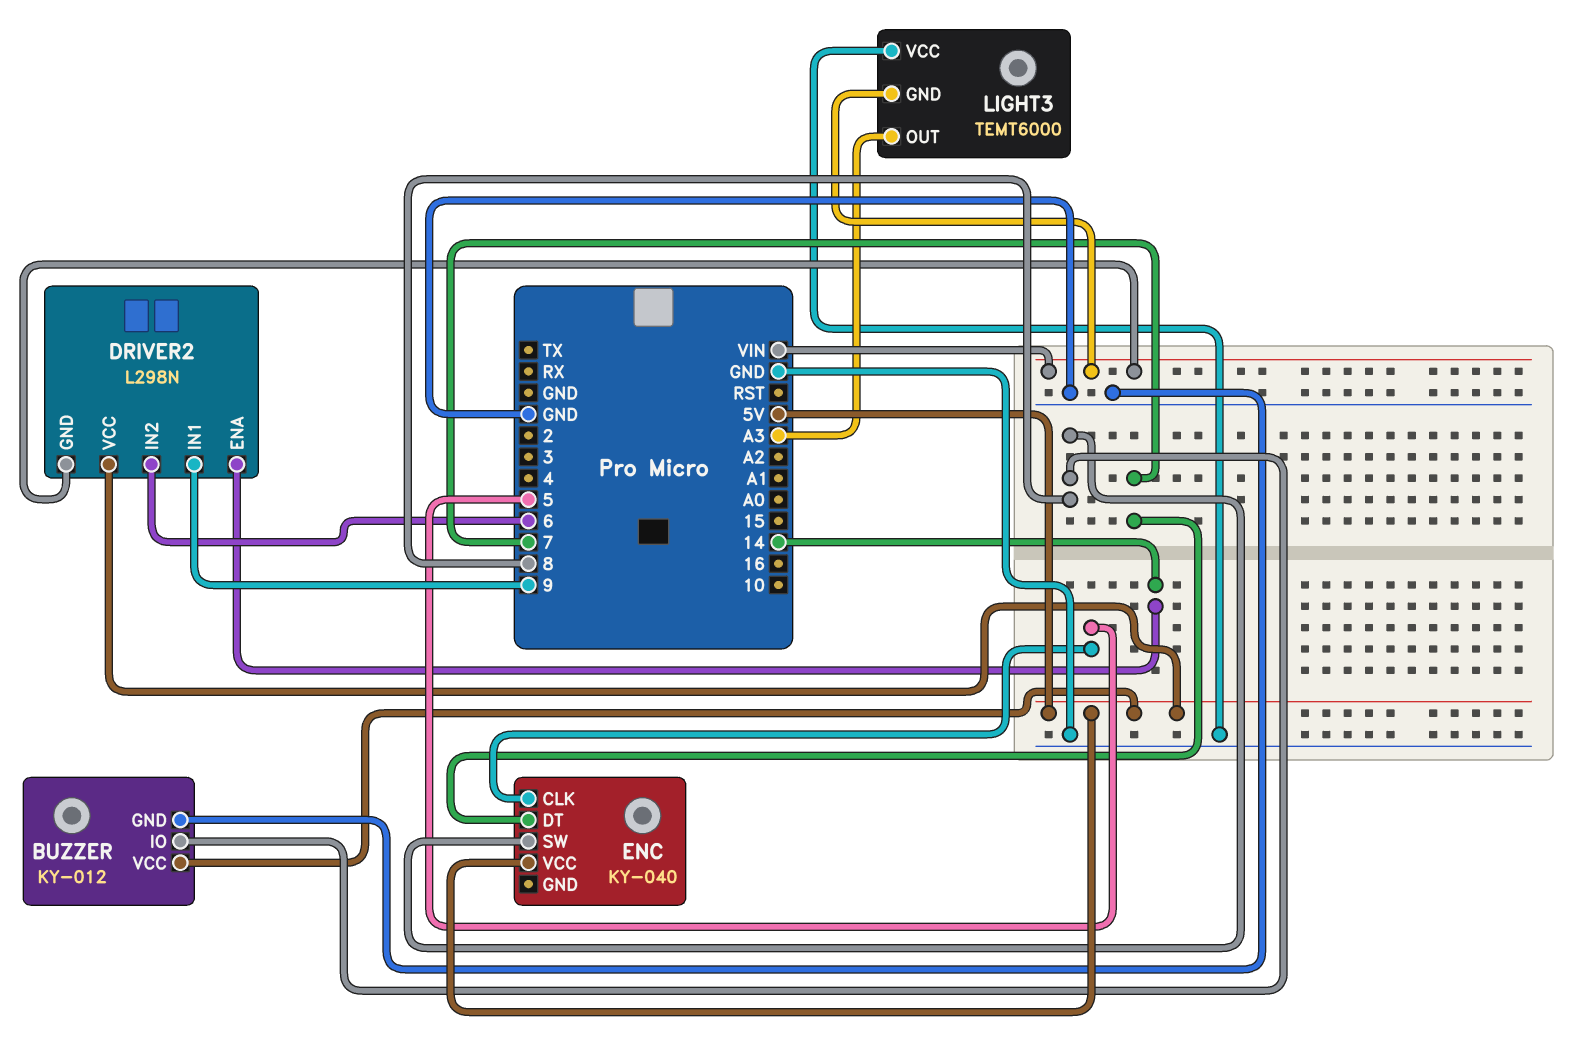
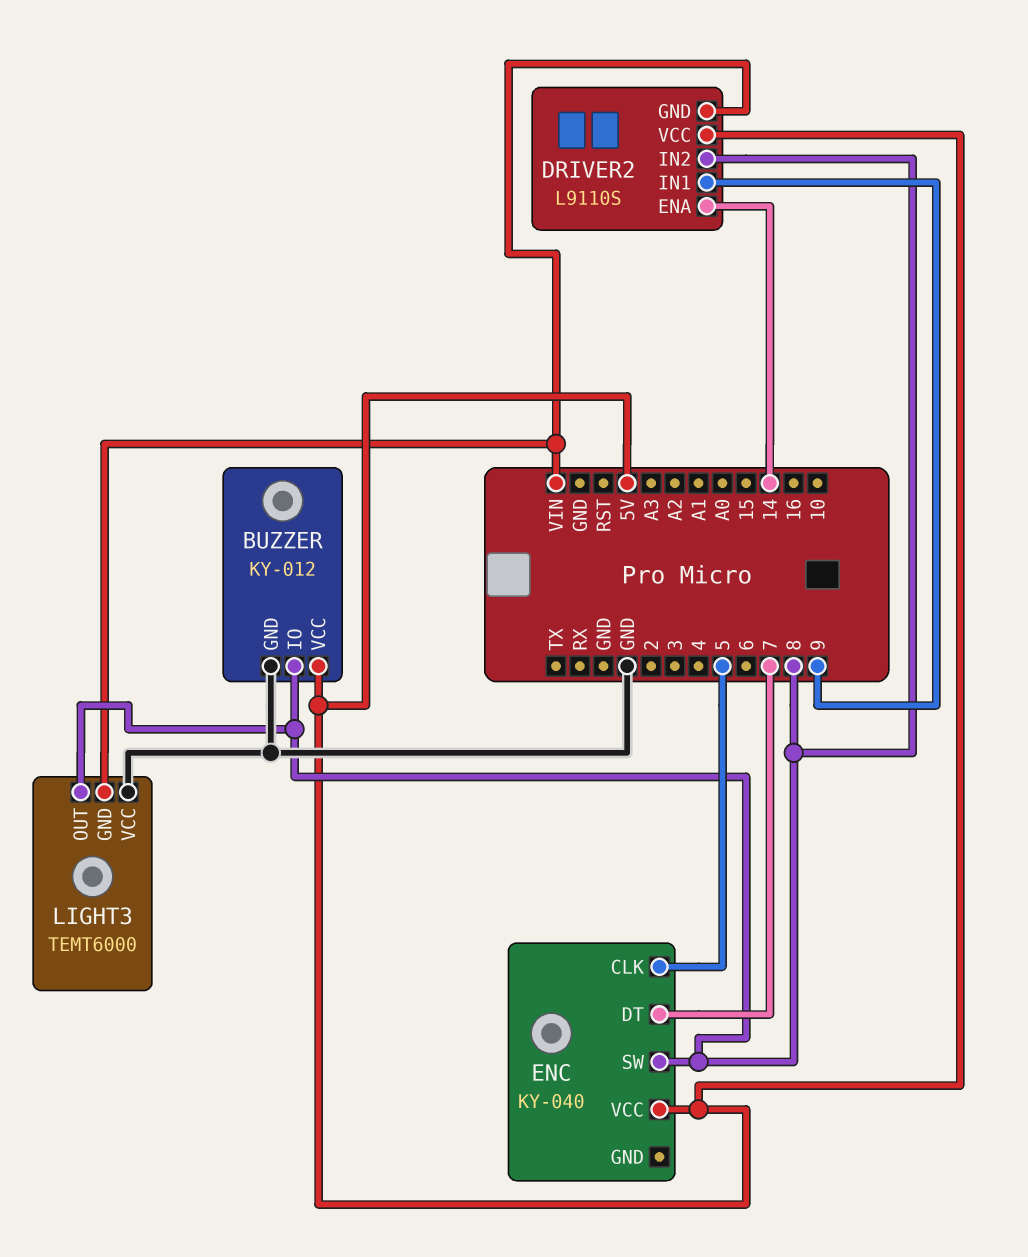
DRIVER2: L298N -> L9110S
DRIVER2 pin IN2: 6 -> 8
LIGHT3 pin OUT: A3 -> 8

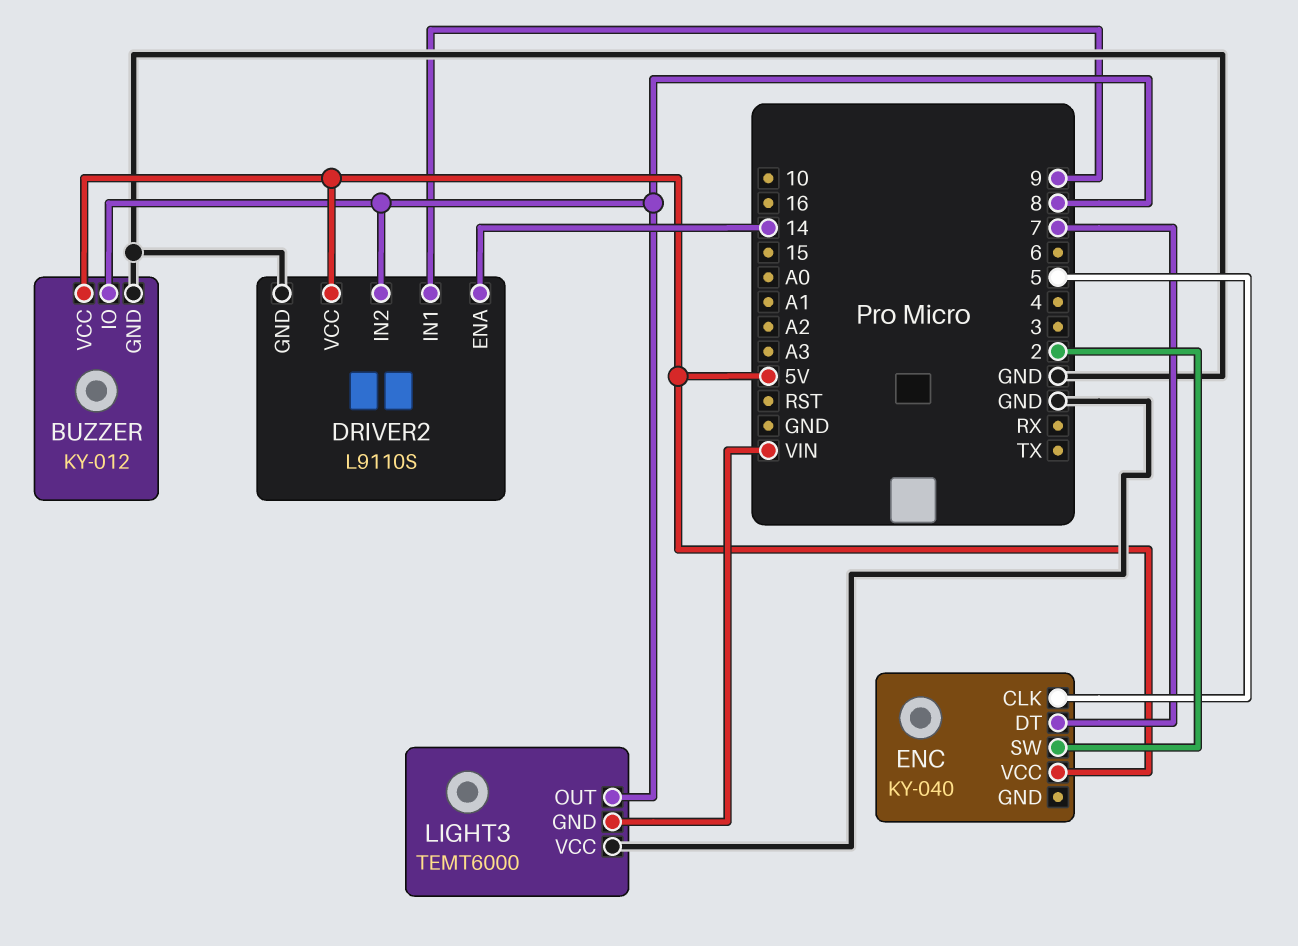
DRIVER2 pin GND: VIN -> GND
ENC pin SW: 8 -> 2

